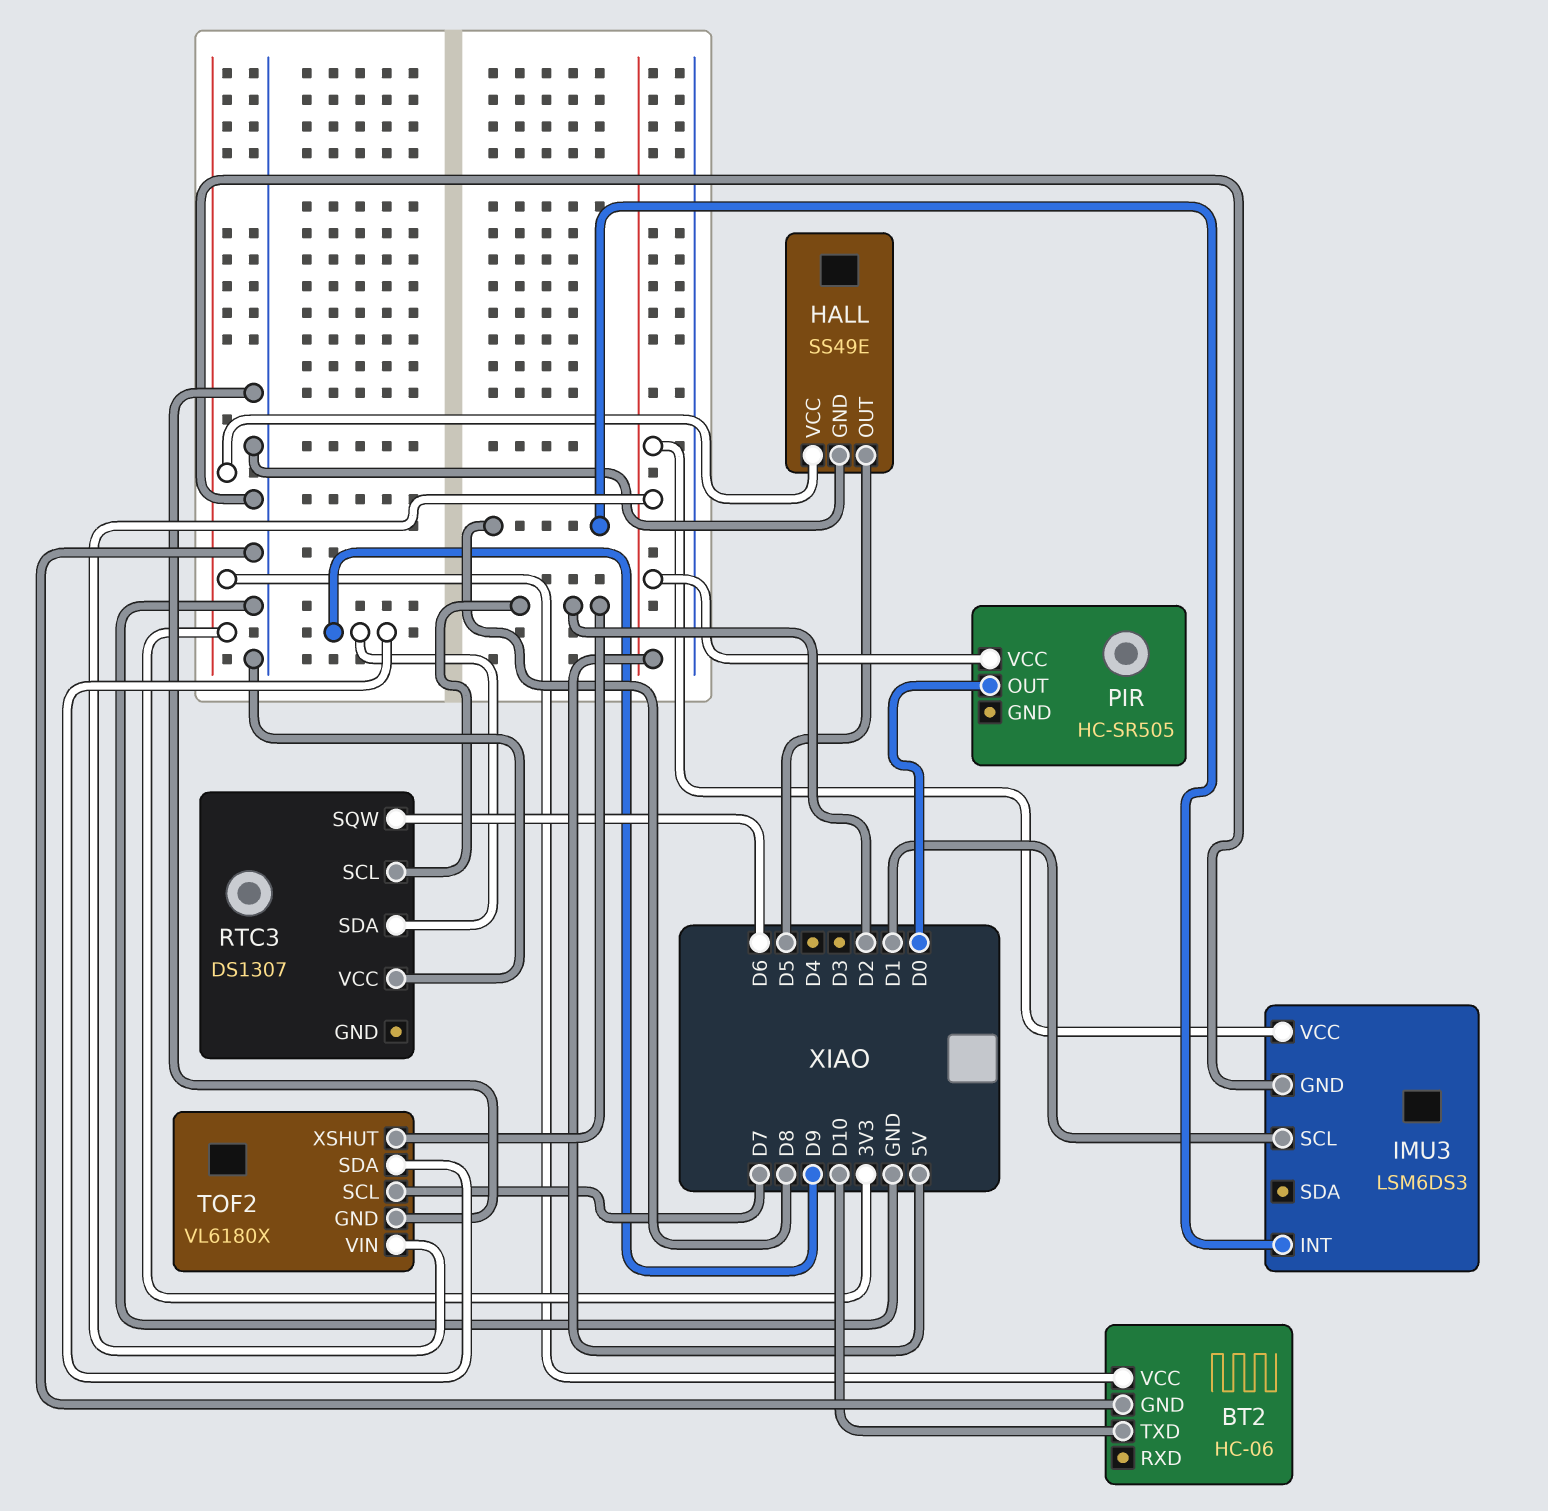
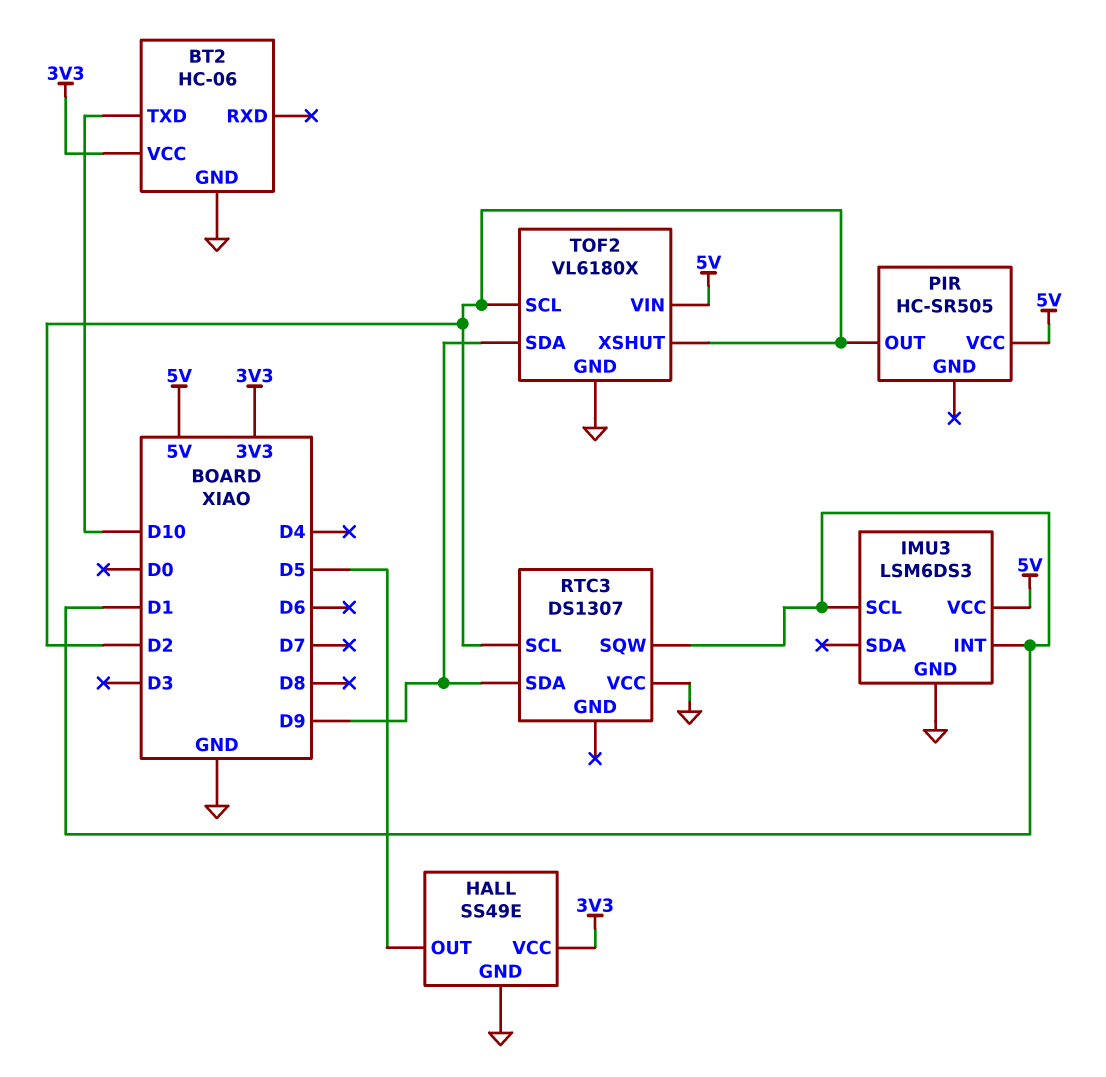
IMU3 pin INT: D8 -> D1
PIR pin OUT: D0 -> D2
RTC3 pin SQW: D6 -> D1
TOF2 pin SCL: D7 -> D2

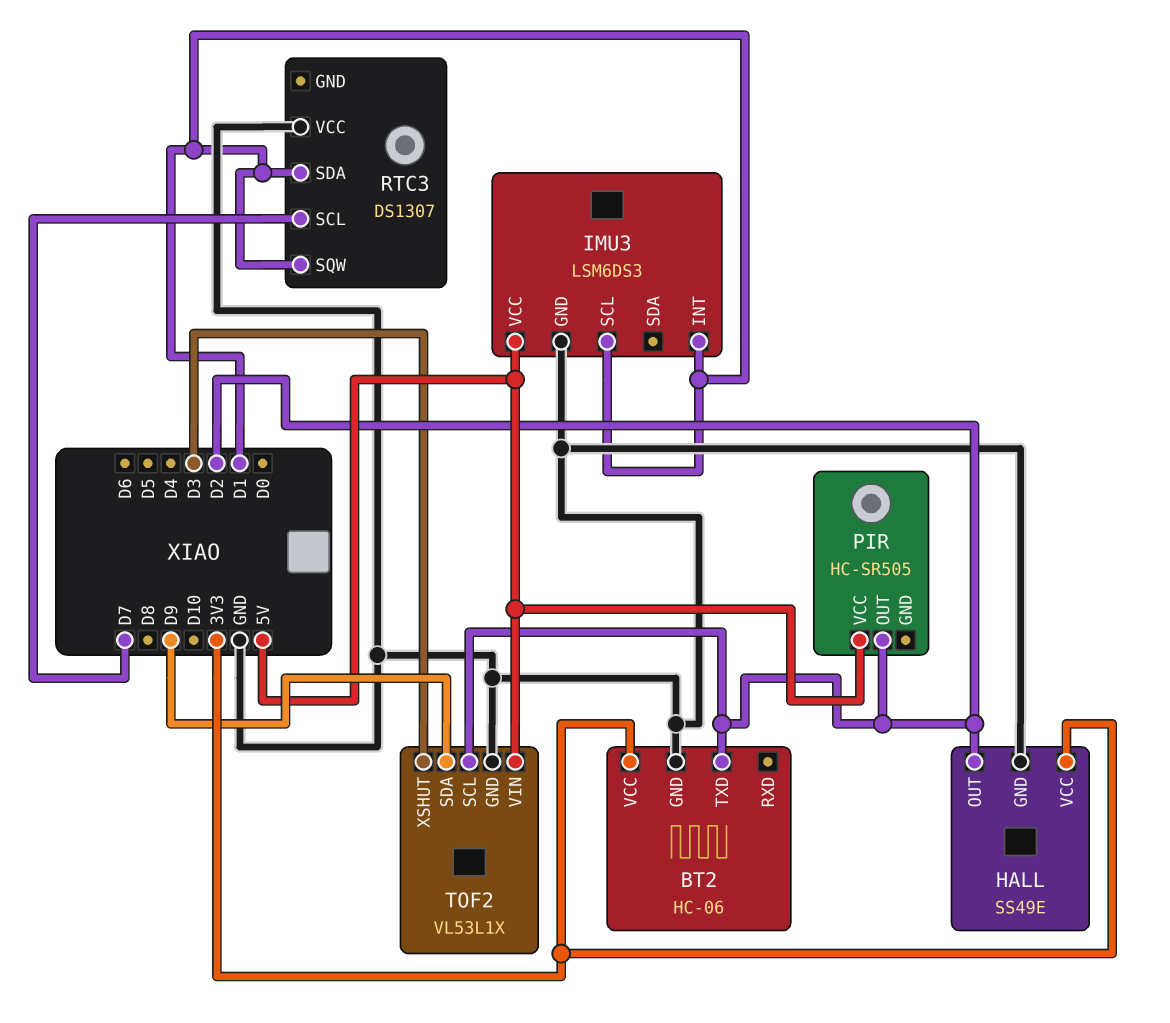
BT2 pin TXD: D10 -> D2
HALL pin OUT: D5 -> D2
RTC3 pin SCL: D2 -> D7
RTC3 pin SDA: D9 -> D1
TOF2: VL6180X -> VL53L1X
TOF2 pin XSHUT: D2 -> D3

